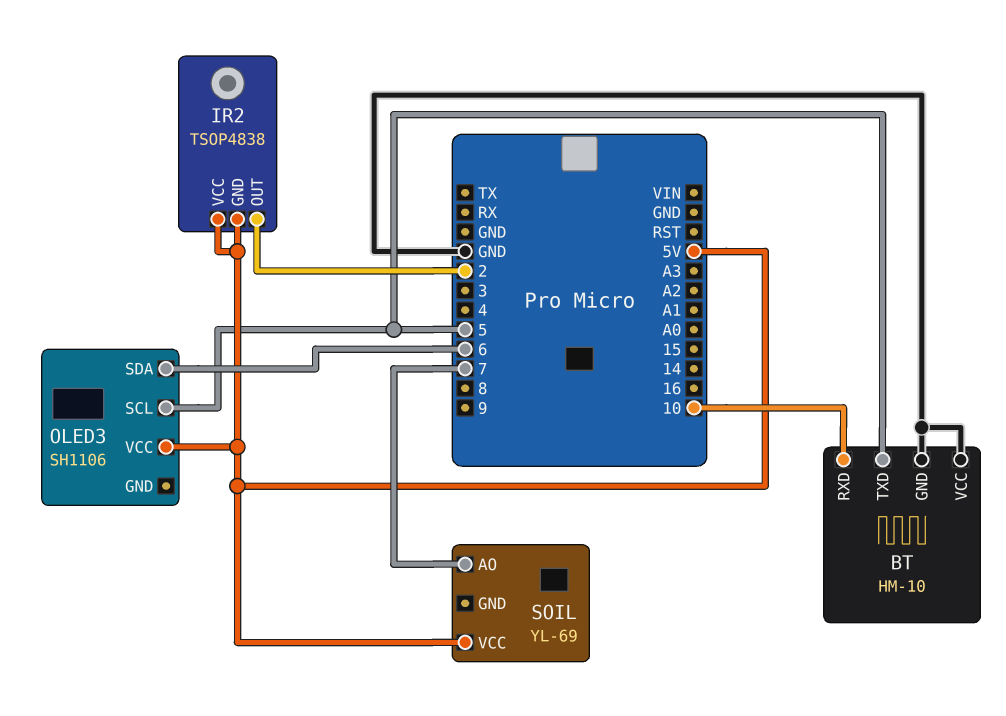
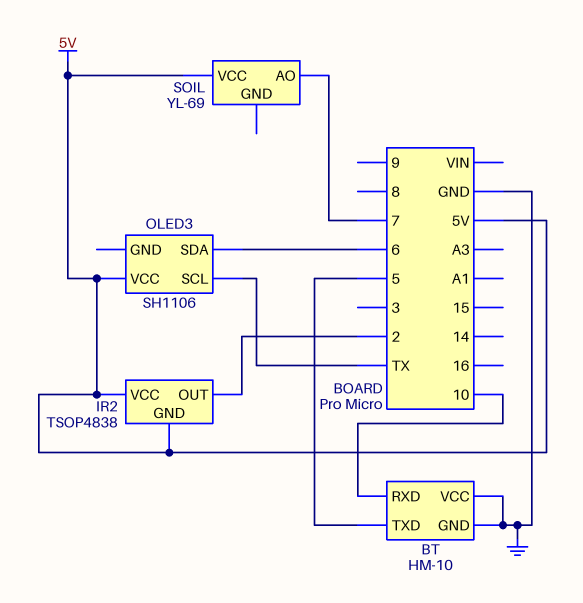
OLED3 pin SCL: 5 -> TX

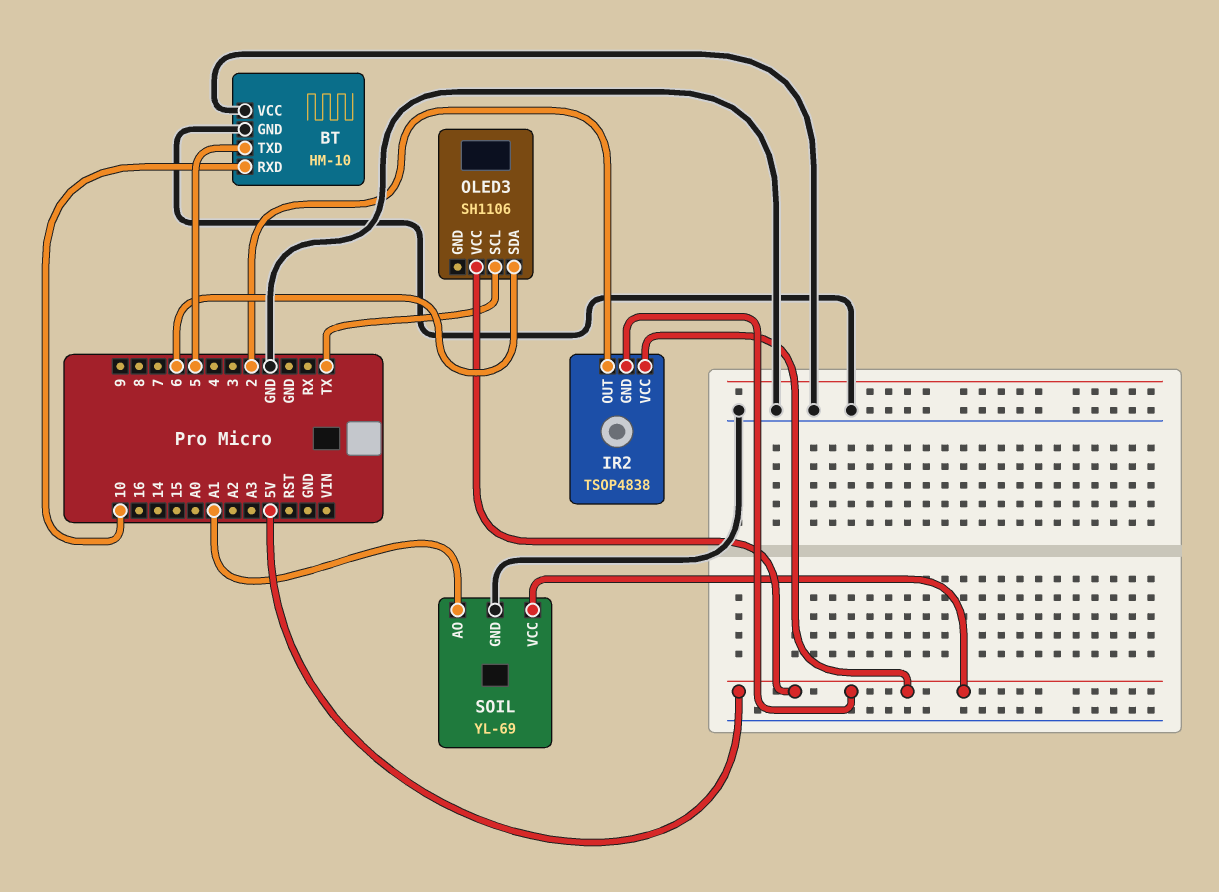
SOIL pin AO: 7 -> A1
SOIL pin GND: none -> GND

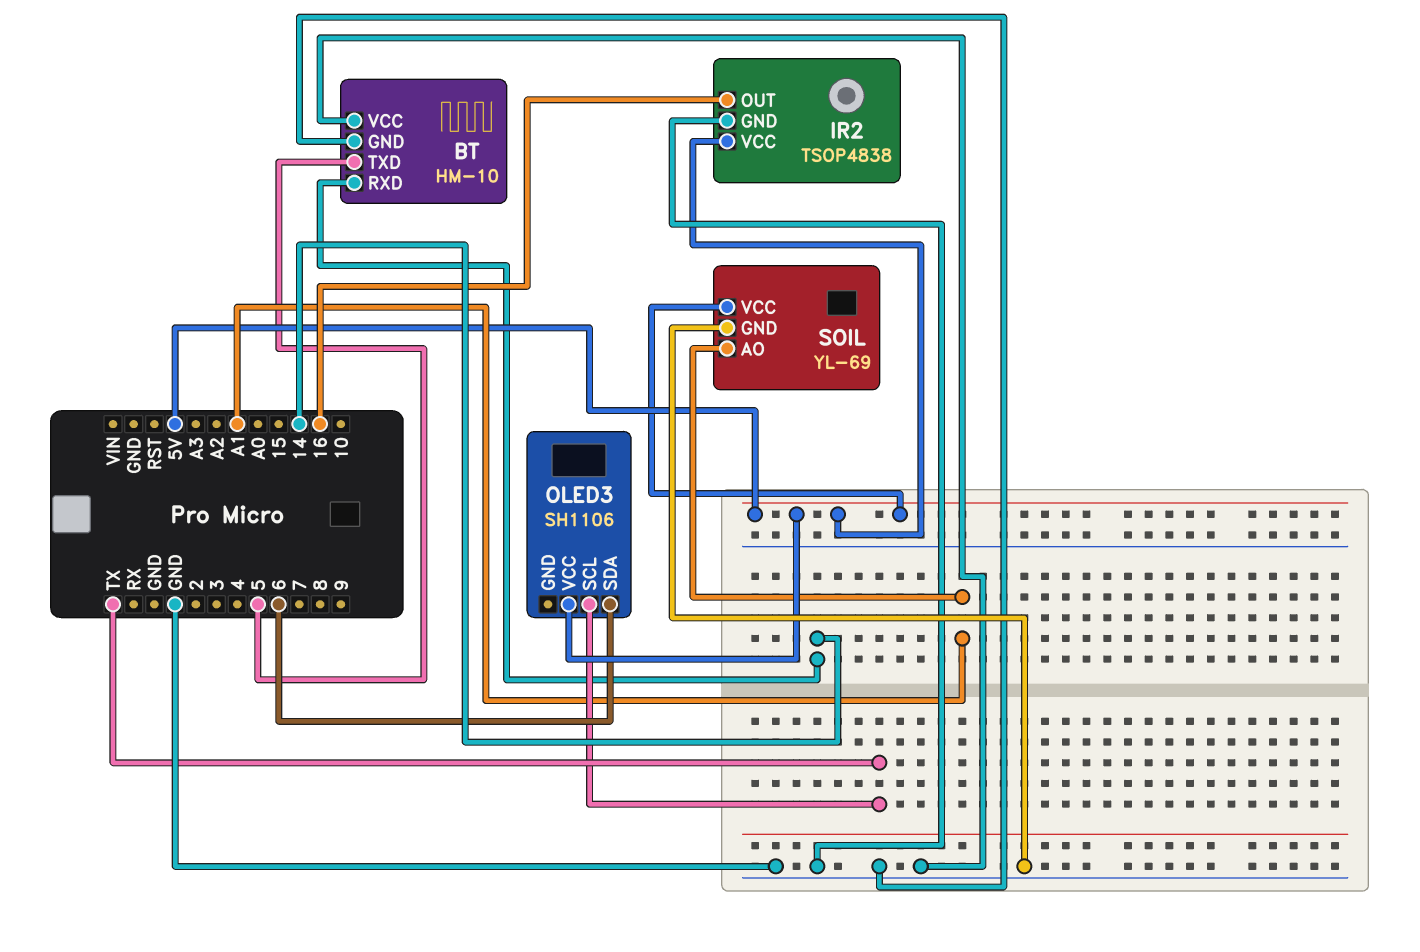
BT pin RXD: 10 -> 14
IR2 pin GND: 5V -> GND
IR2 pin OUT: 2 -> 16

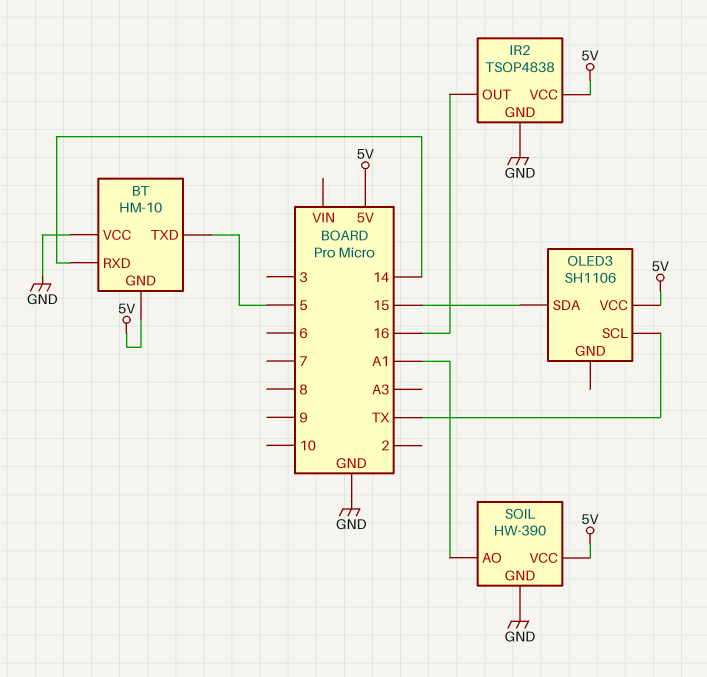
BT pin GND: GND -> 5V
OLED3 pin SDA: 6 -> 15
SOIL: YL-69 -> HW-390

